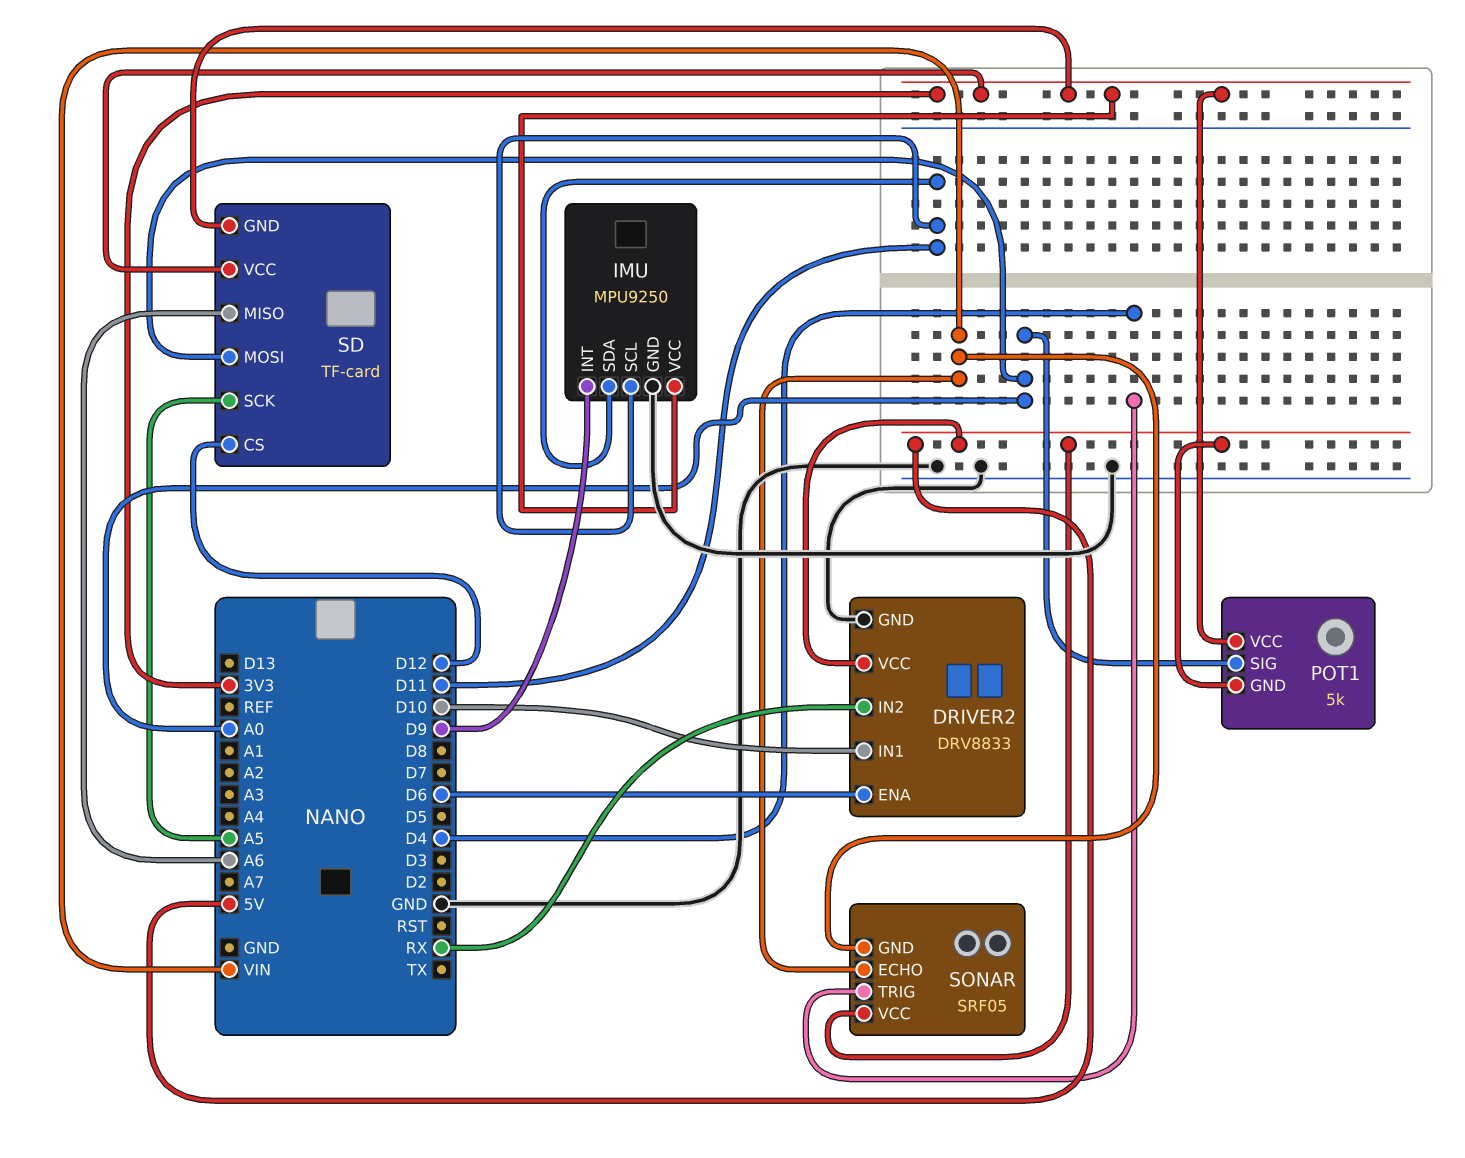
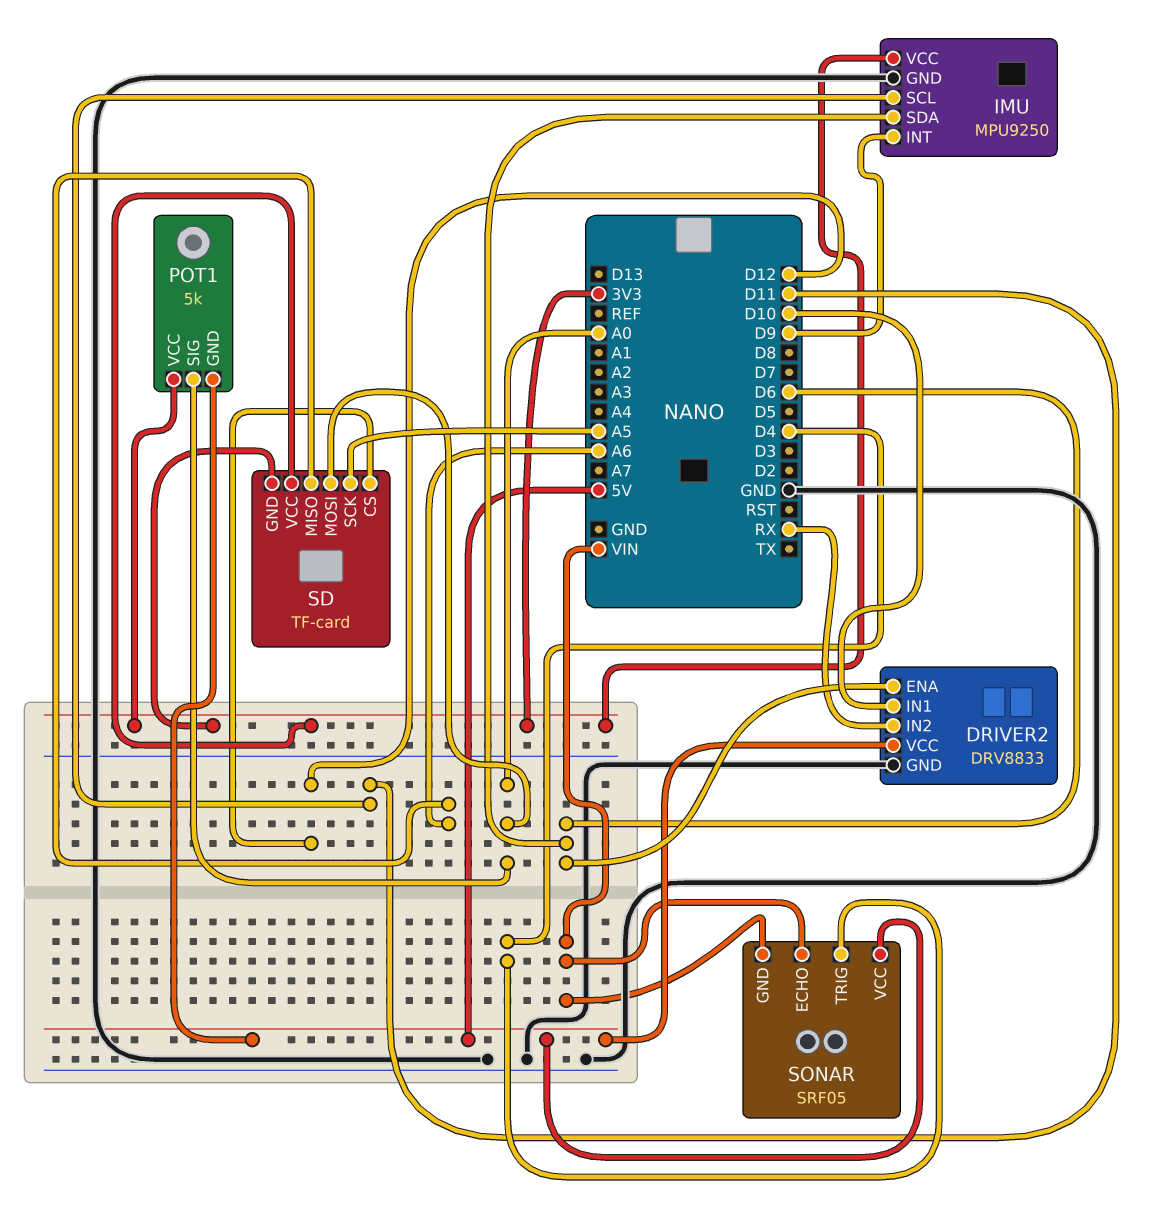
IMU pin SDA: D11 -> D6

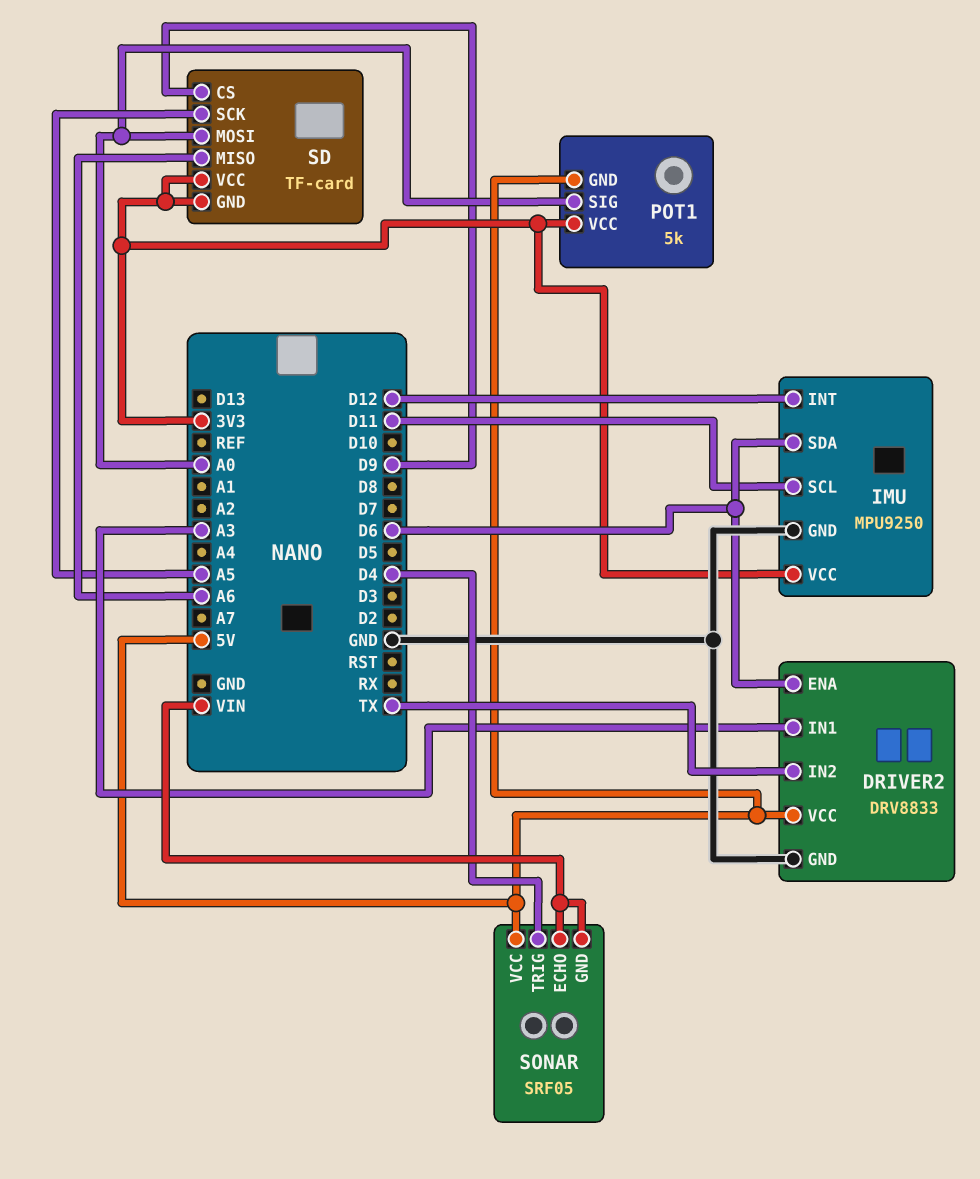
DRIVER2 pin IN1: D10 -> A3
DRIVER2 pin IN2: RX -> TX
IMU pin INT: D9 -> D12
SD pin CS: D12 -> D9

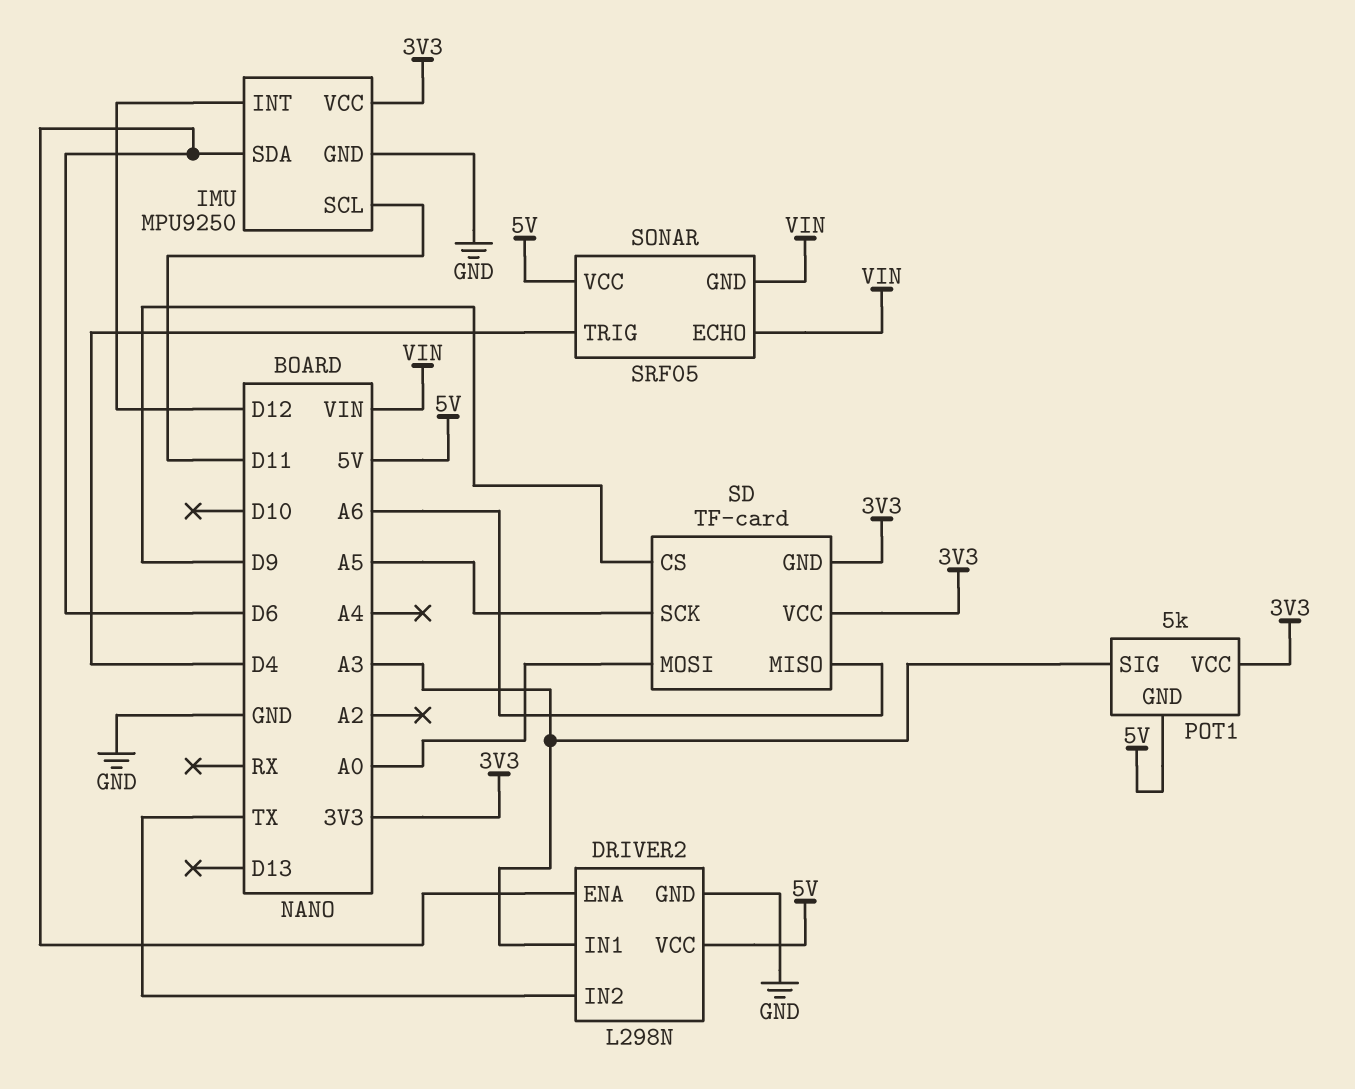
DRIVER2: DRV8833 -> L298N
POT1 pin SIG: A0 -> A3

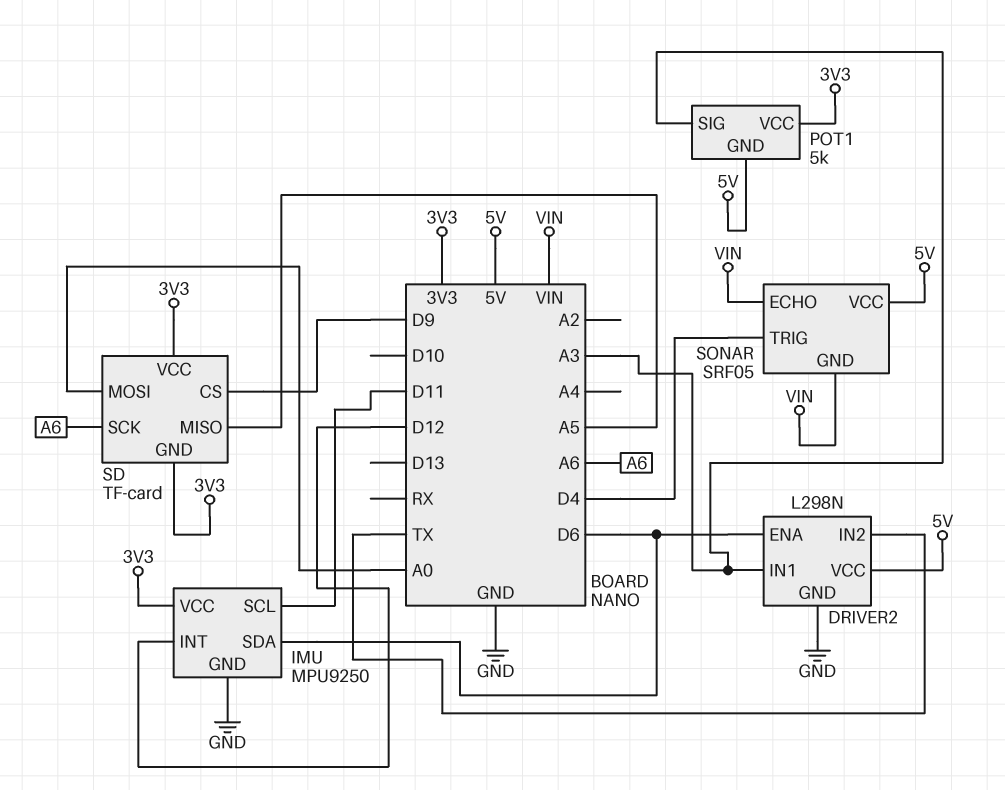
SD pin MISO: A6 -> A5
SD pin SCK: A5 -> A6

